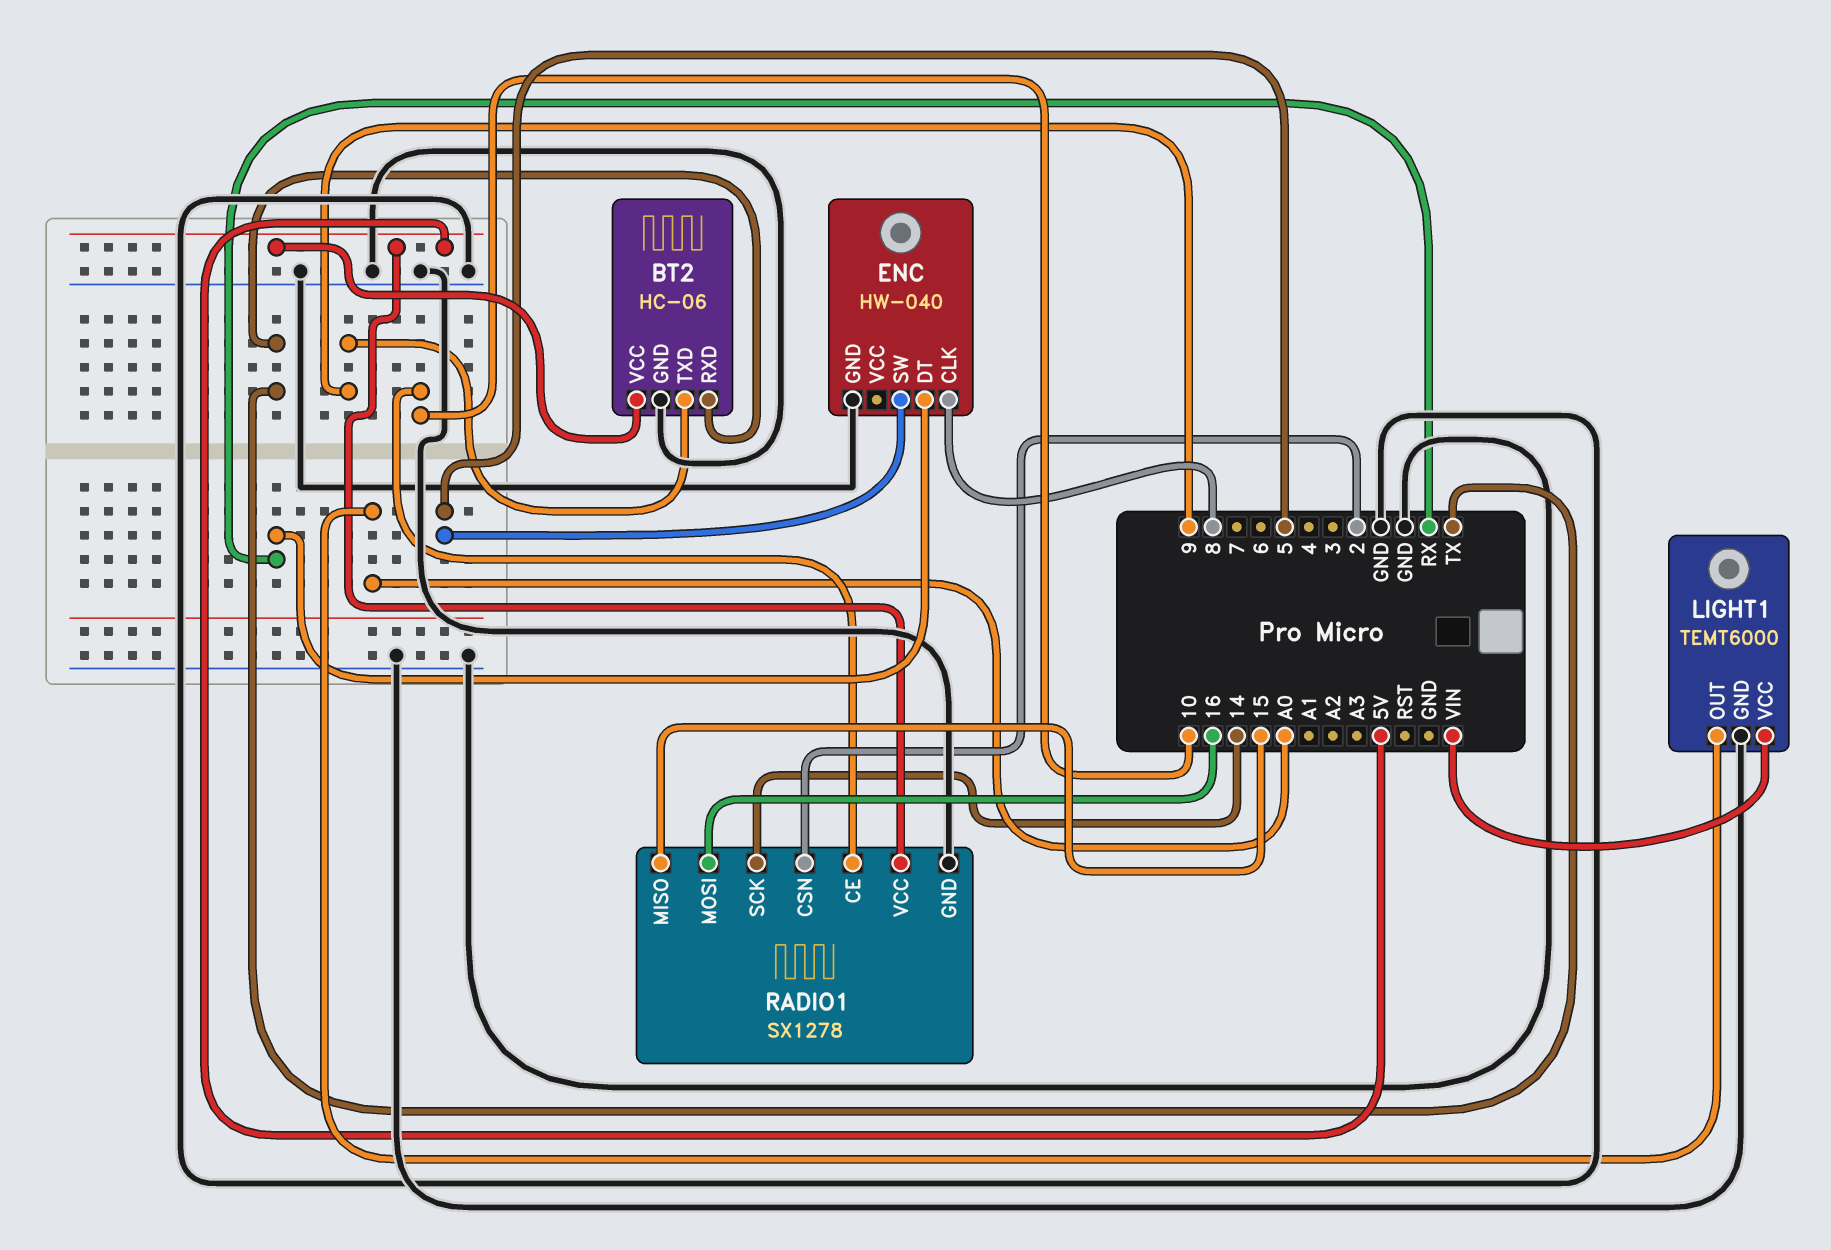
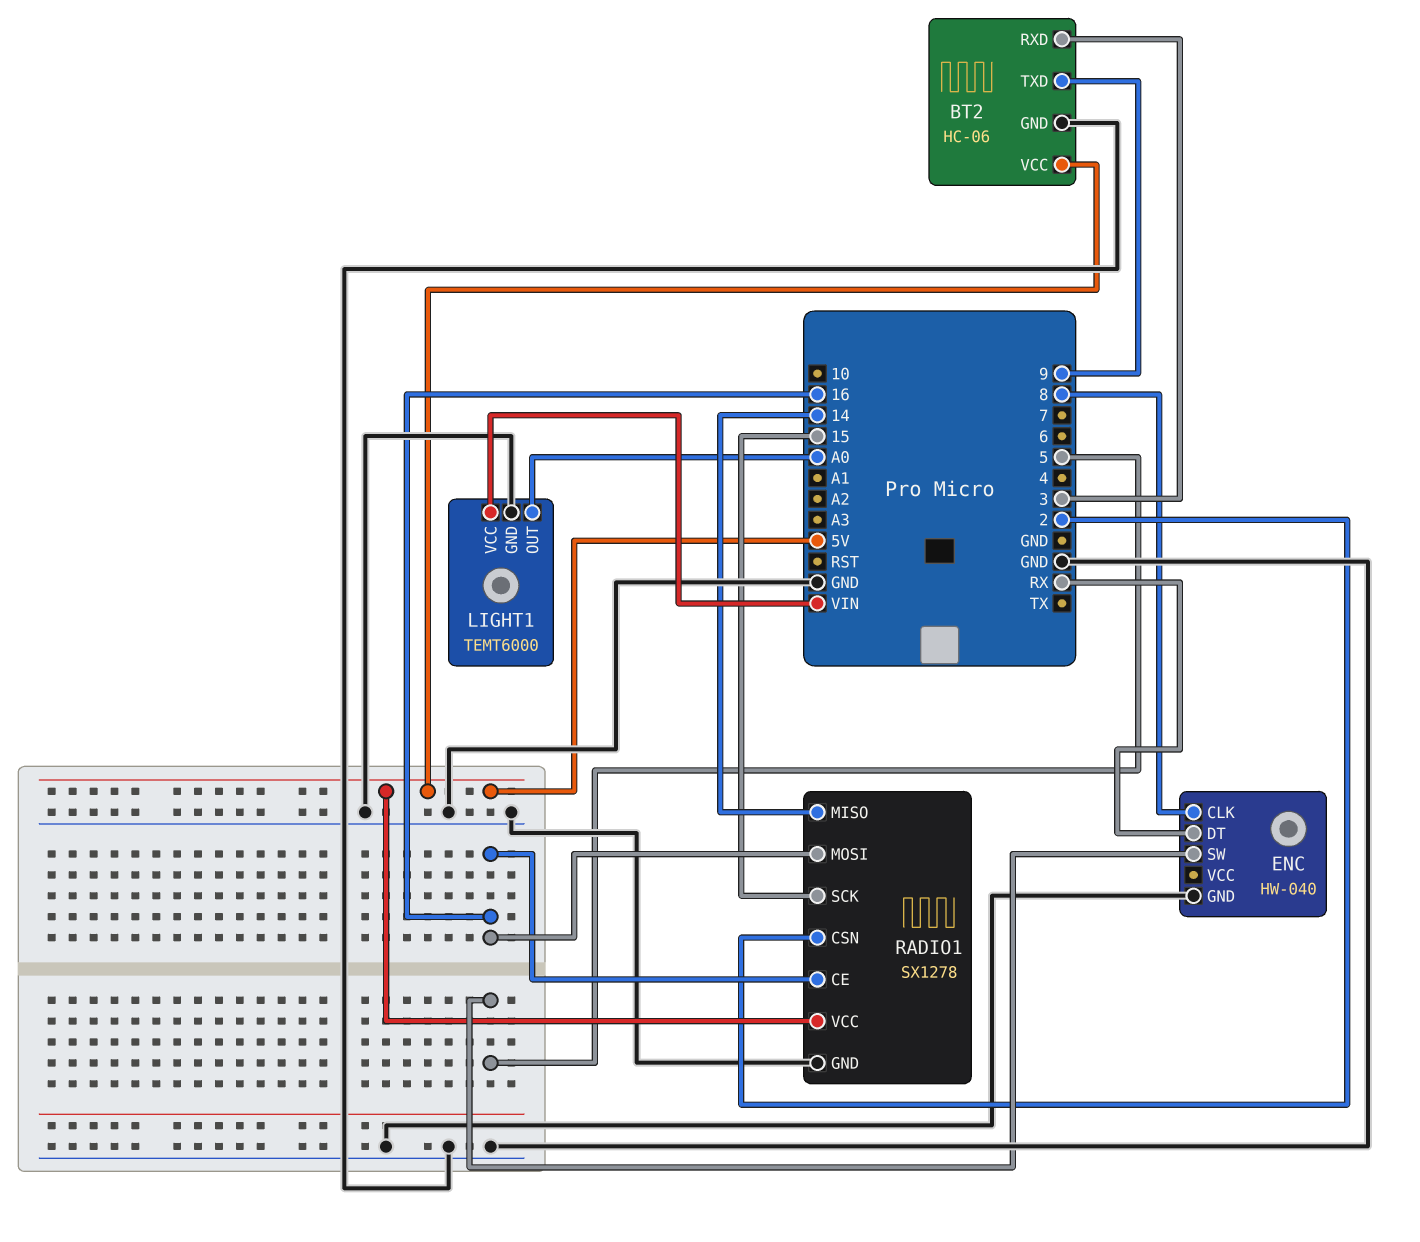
BT2 pin RXD: TX -> 3
RADIO1 pin CE: 10 -> 16
RADIO1 pin MISO: 15 -> 14
RADIO1 pin SCK: 14 -> 15

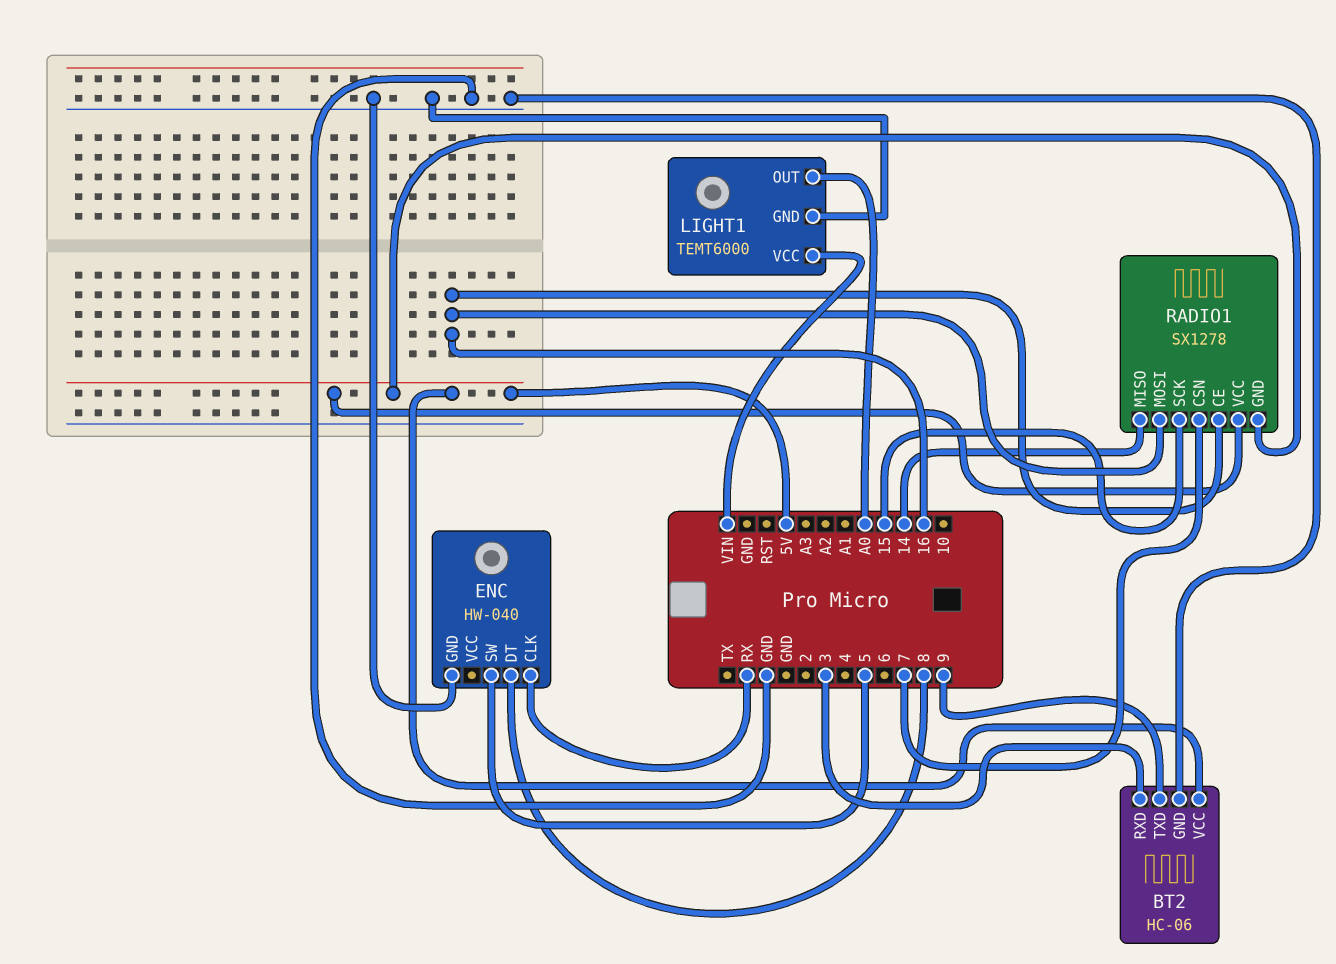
ENC pin CLK: 8 -> RX
ENC pin DT: RX -> 8
RADIO1 pin CSN: 2 -> 7
RADIO1 pin GND: GND -> 5V

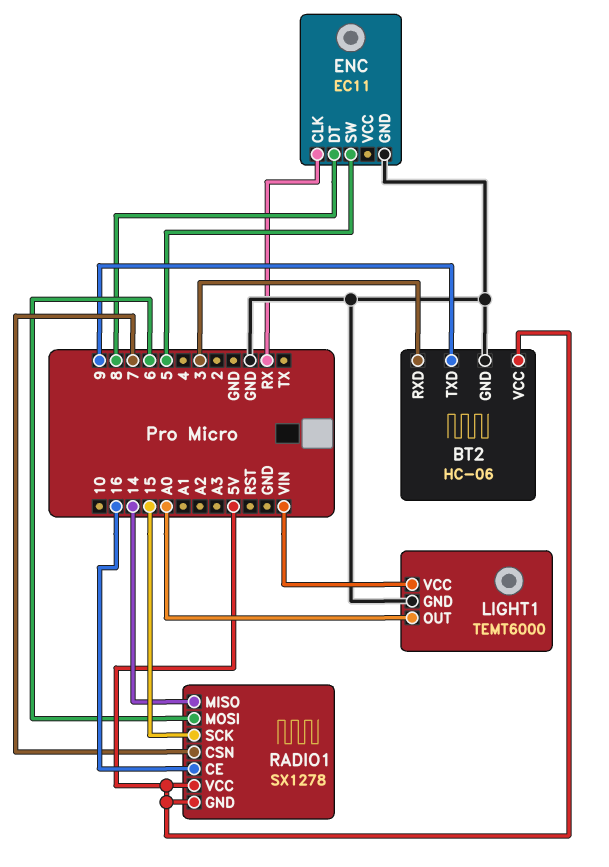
ENC: HW-040 -> EC11
RADIO1 pin MOSI: 16 -> 6

